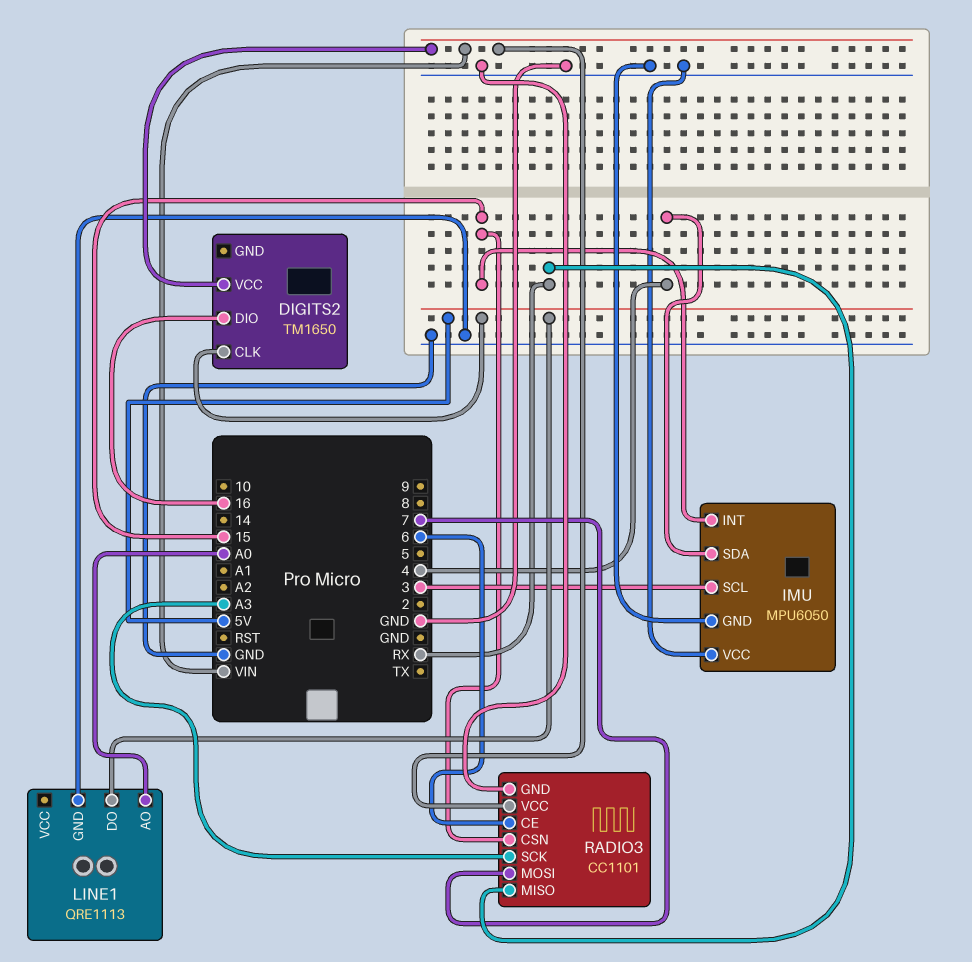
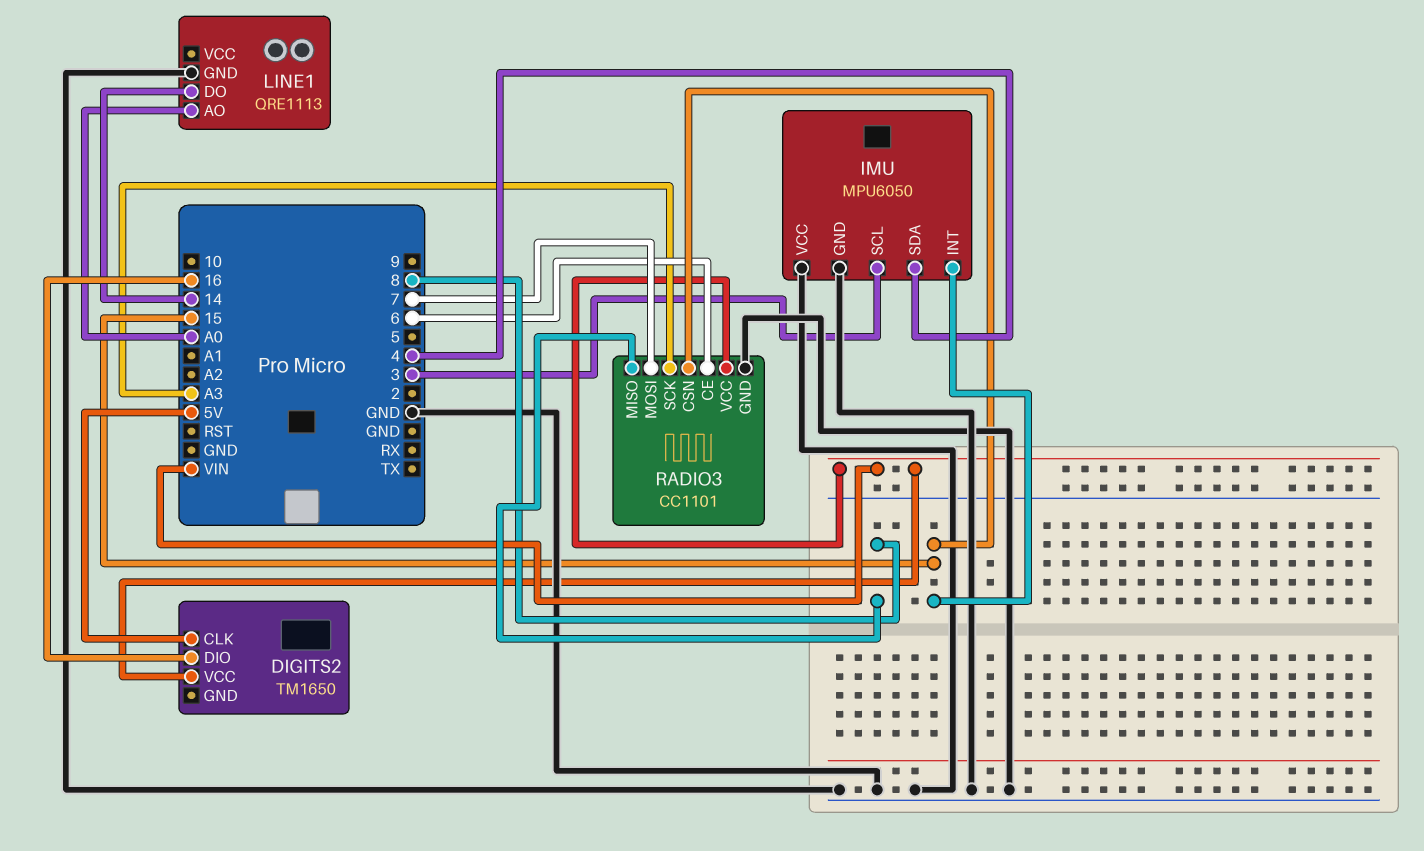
LINE1 pin DO: 5V -> 14
RADIO3 pin MISO: RX -> 8

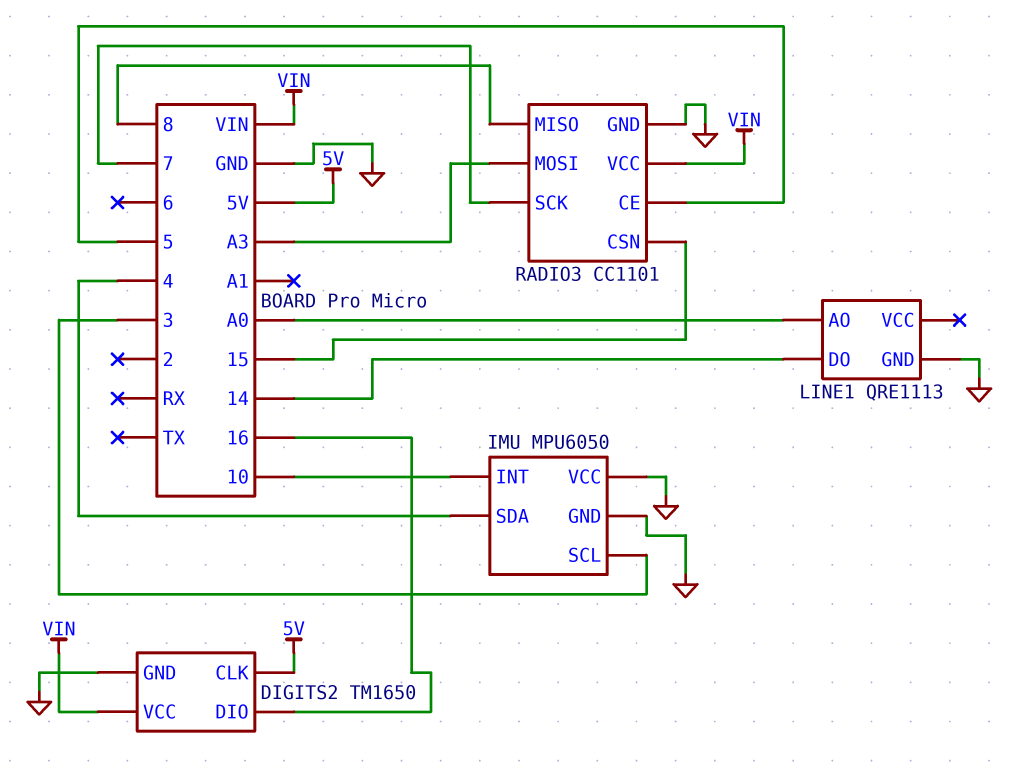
DIGITS2 pin GND: none -> GND
IMU pin INT: 15 -> 10
RADIO3 pin CE: 6 -> 5
RADIO3 pin MOSI: 7 -> A3
RADIO3 pin SCK: A3 -> 7

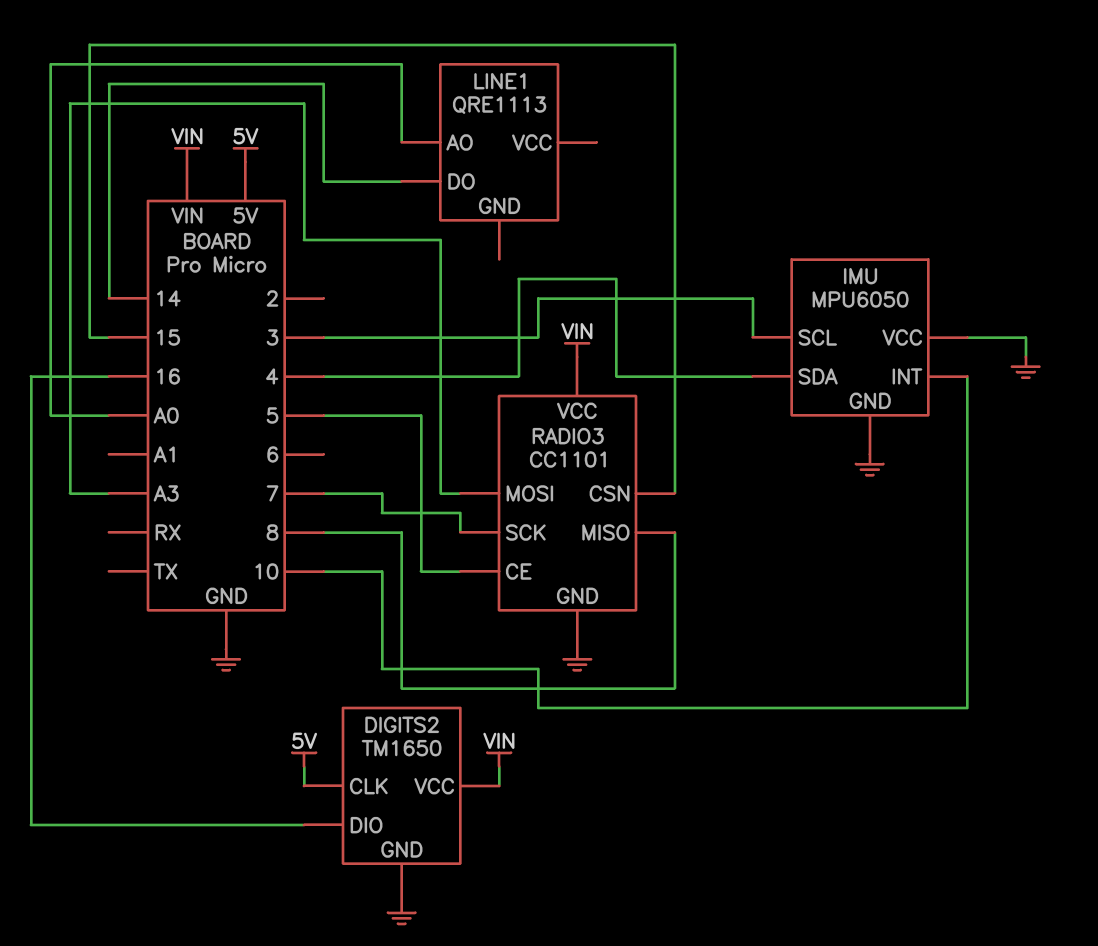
LINE1 pin GND: GND -> none

